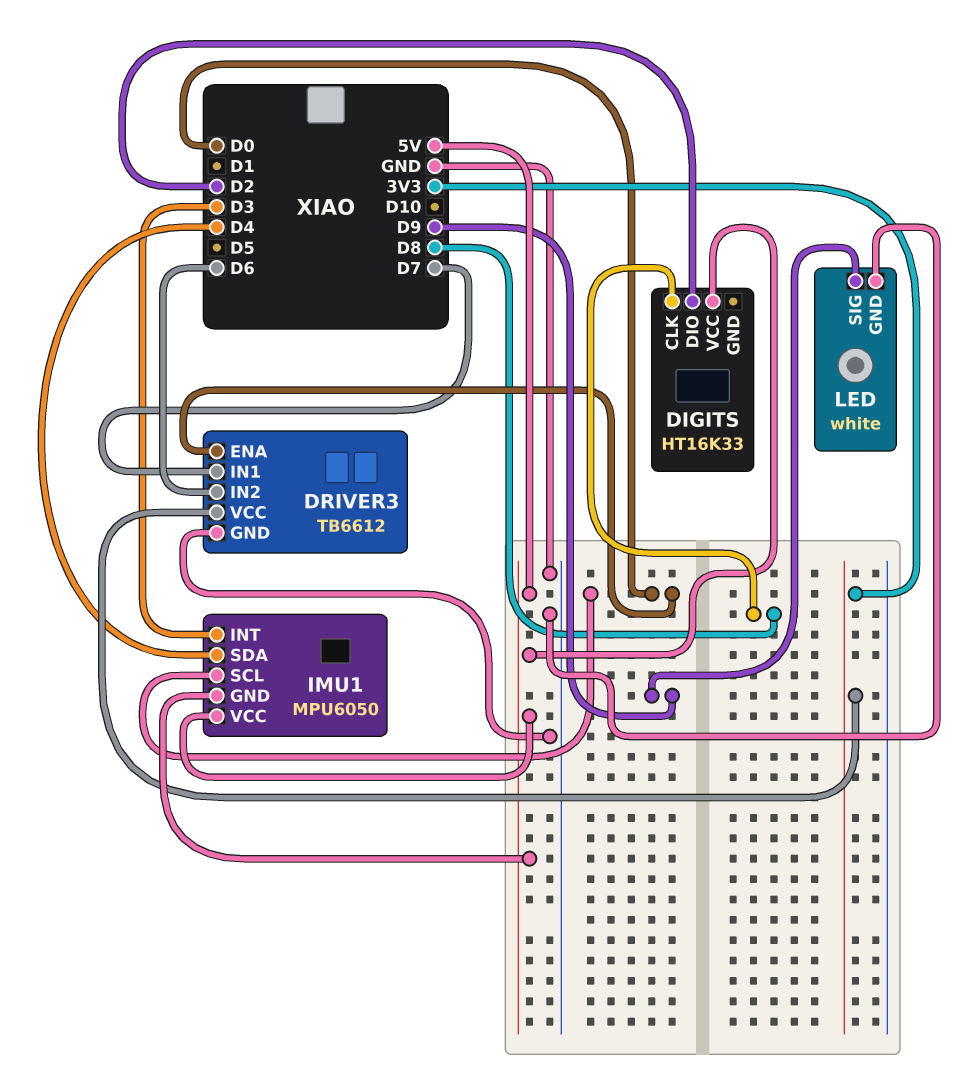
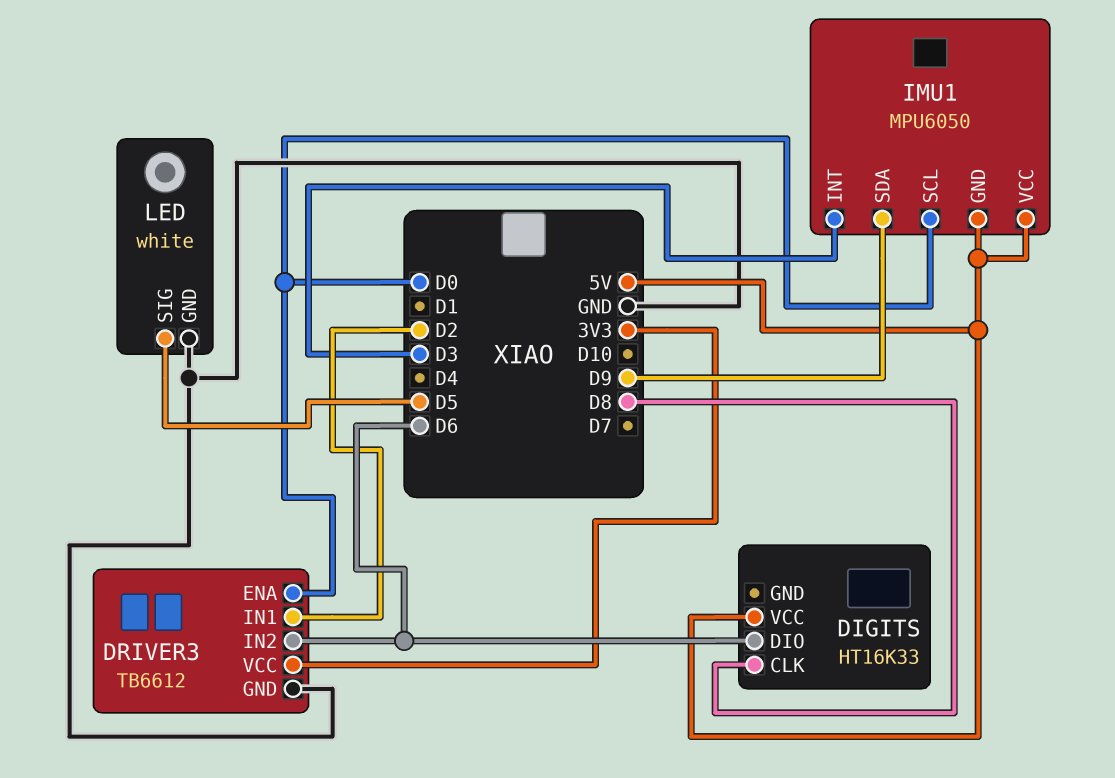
DIGITS pin DIO: D2 -> D6
DRIVER3 pin IN1: D7 -> D2
IMU1 pin SDA: D4 -> D9
LED pin SIG: D9 -> D5

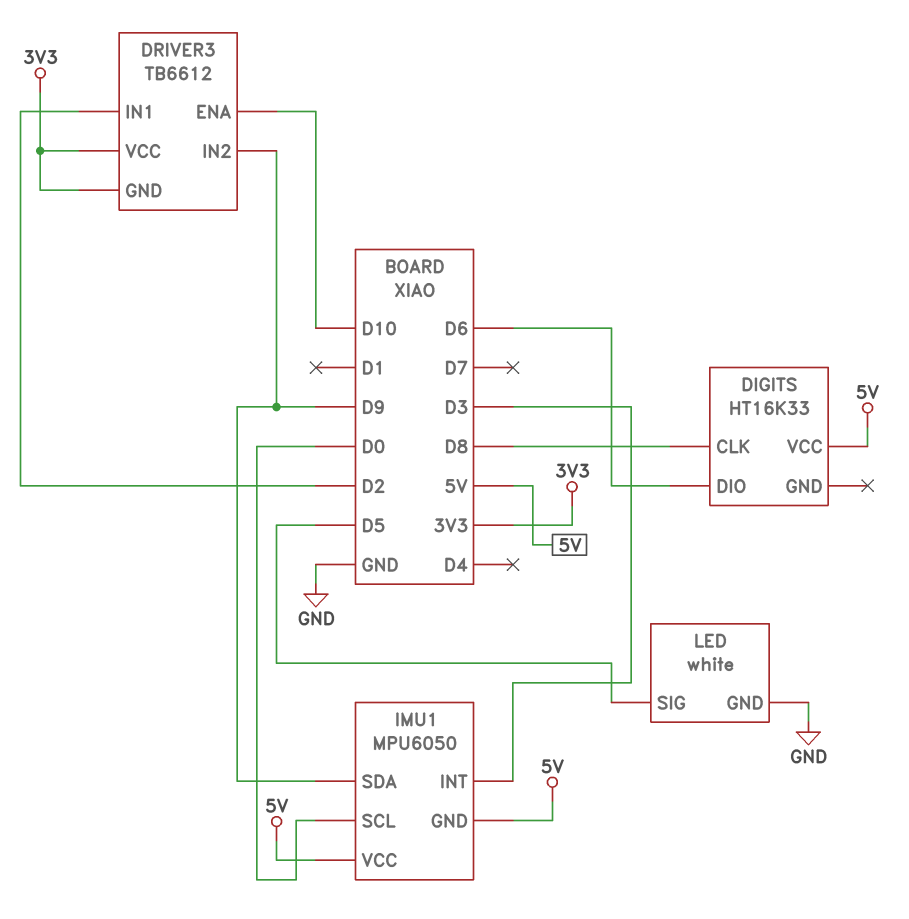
DRIVER3 pin ENA: D0 -> D10
DRIVER3 pin GND: GND -> 3V3
DRIVER3 pin IN2: D6 -> D9

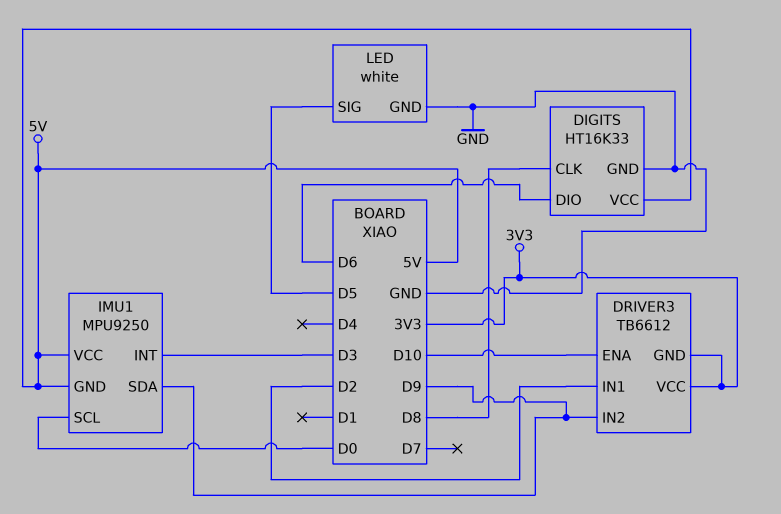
DIGITS pin GND: none -> GND
IMU1: MPU6050 -> MPU9250

